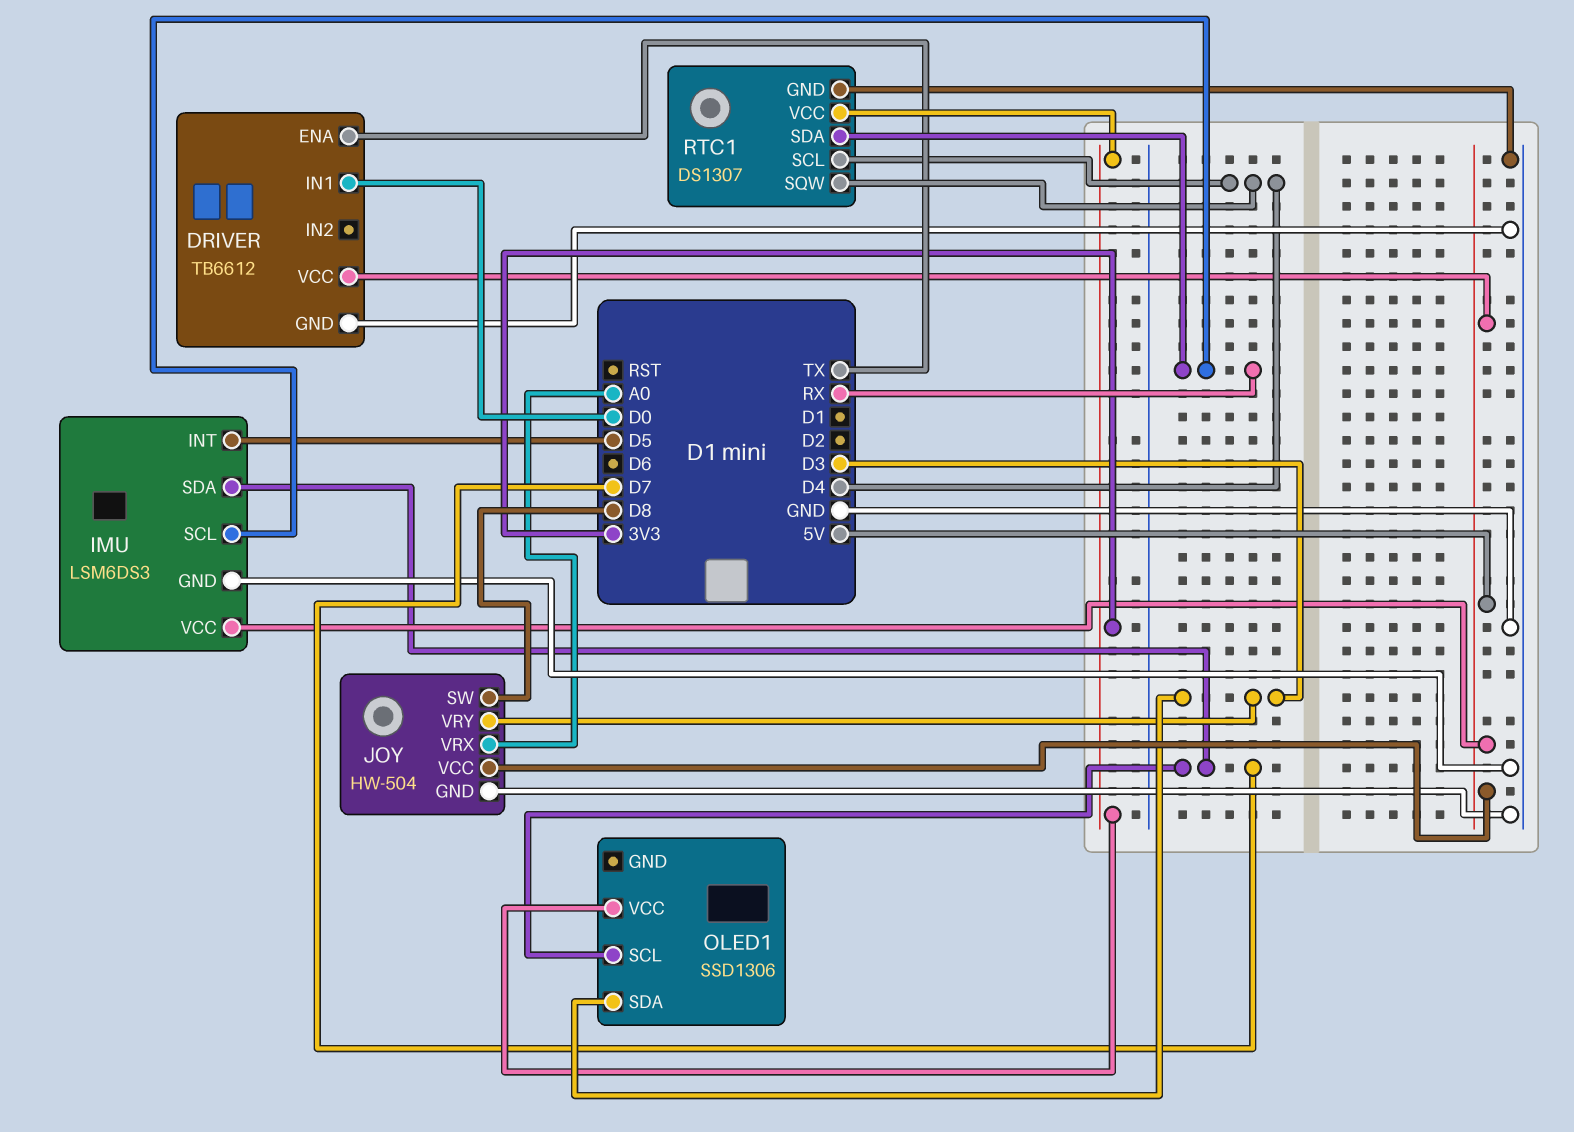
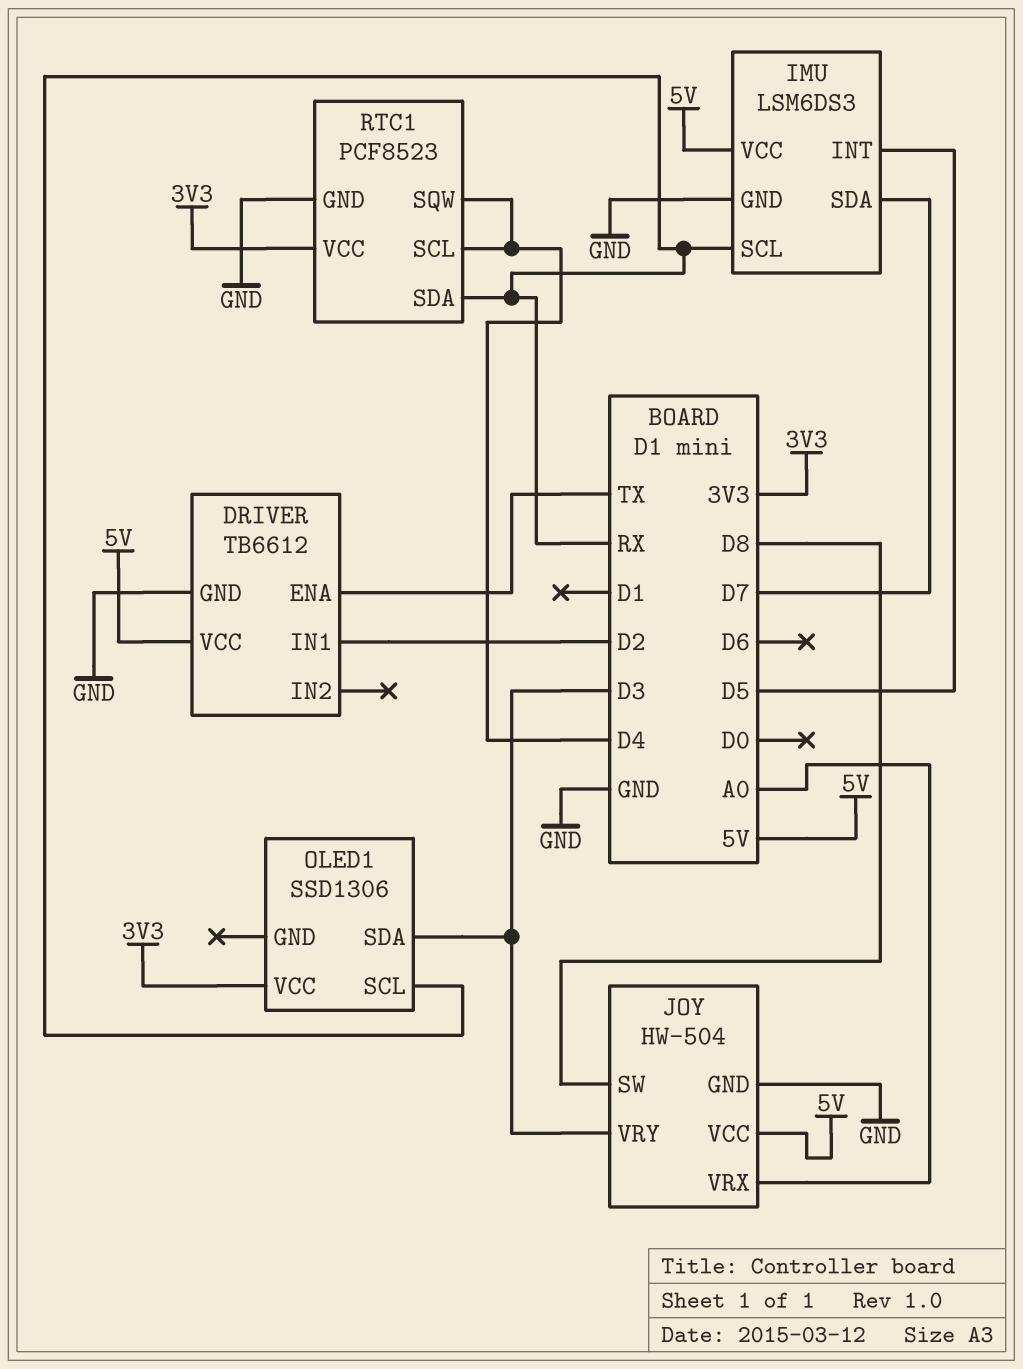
DRIVER pin IN1: D0 -> D2
OLED1 pin SCL: D7 -> RX
RTC1: DS1307 -> PCF8523

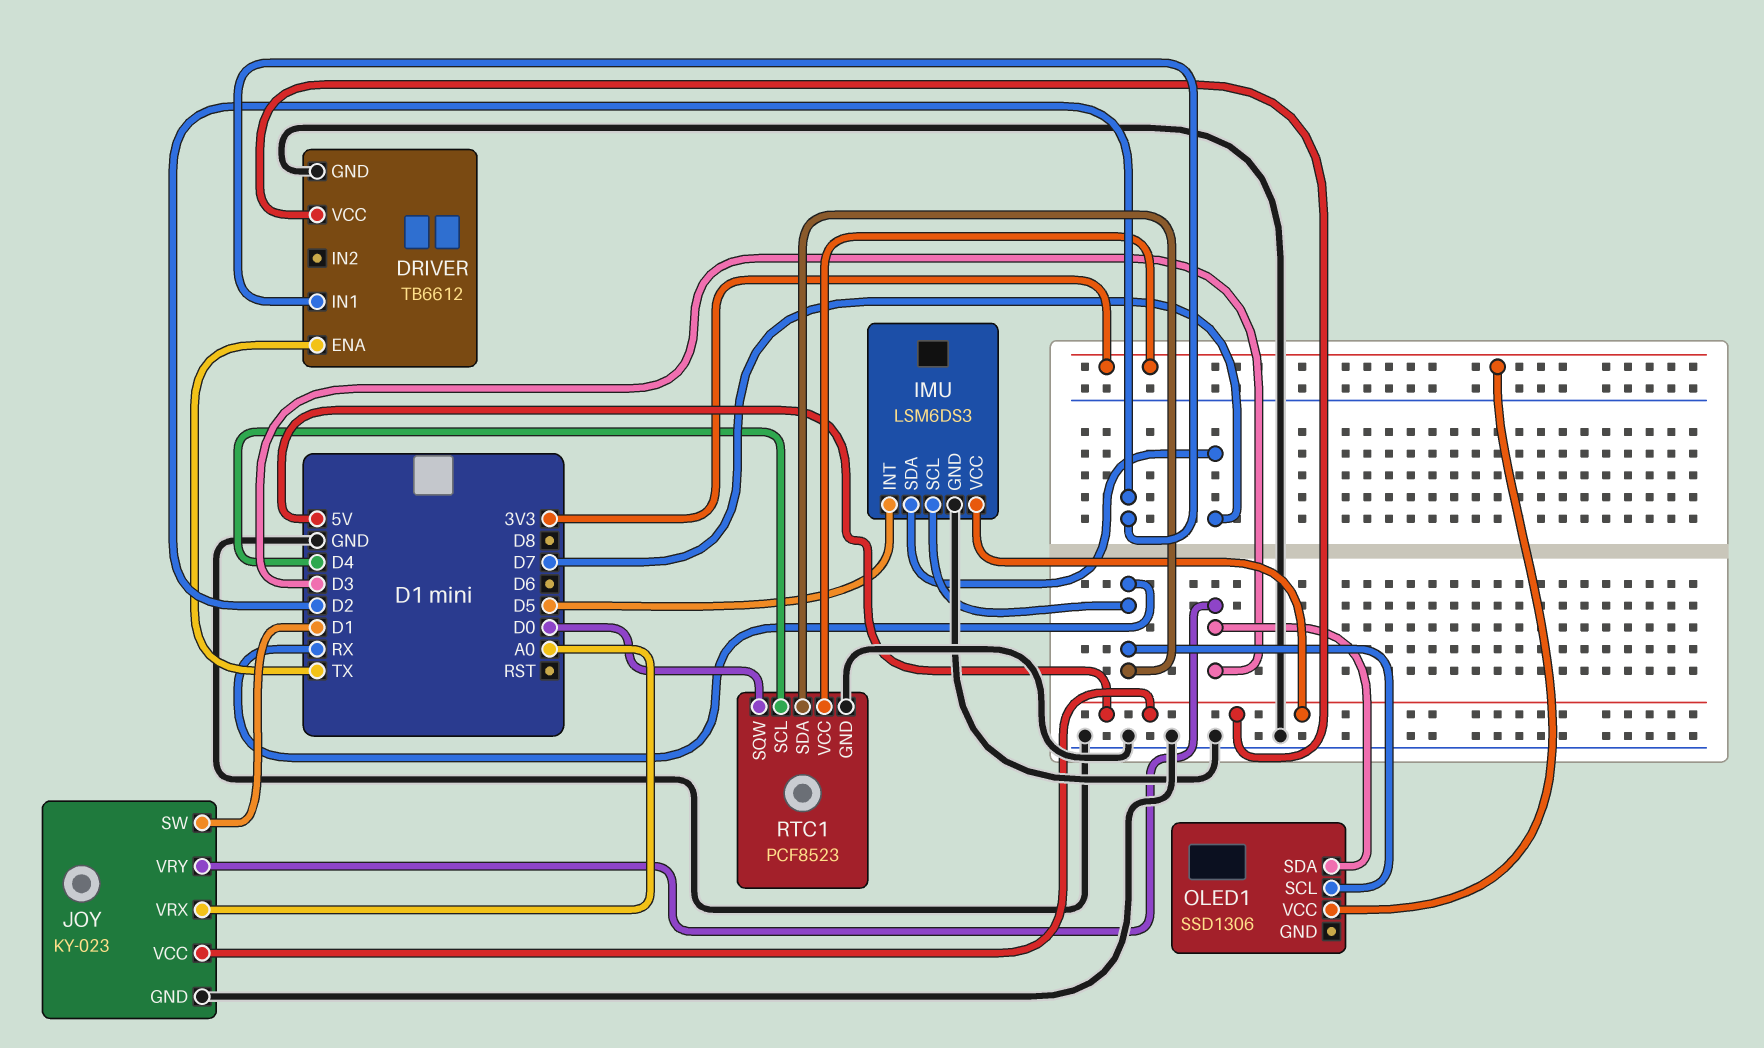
JOY: HW-504 -> KY-023
JOY pin SW: D8 -> D1
RTC1 pin SQW: D4 -> D0

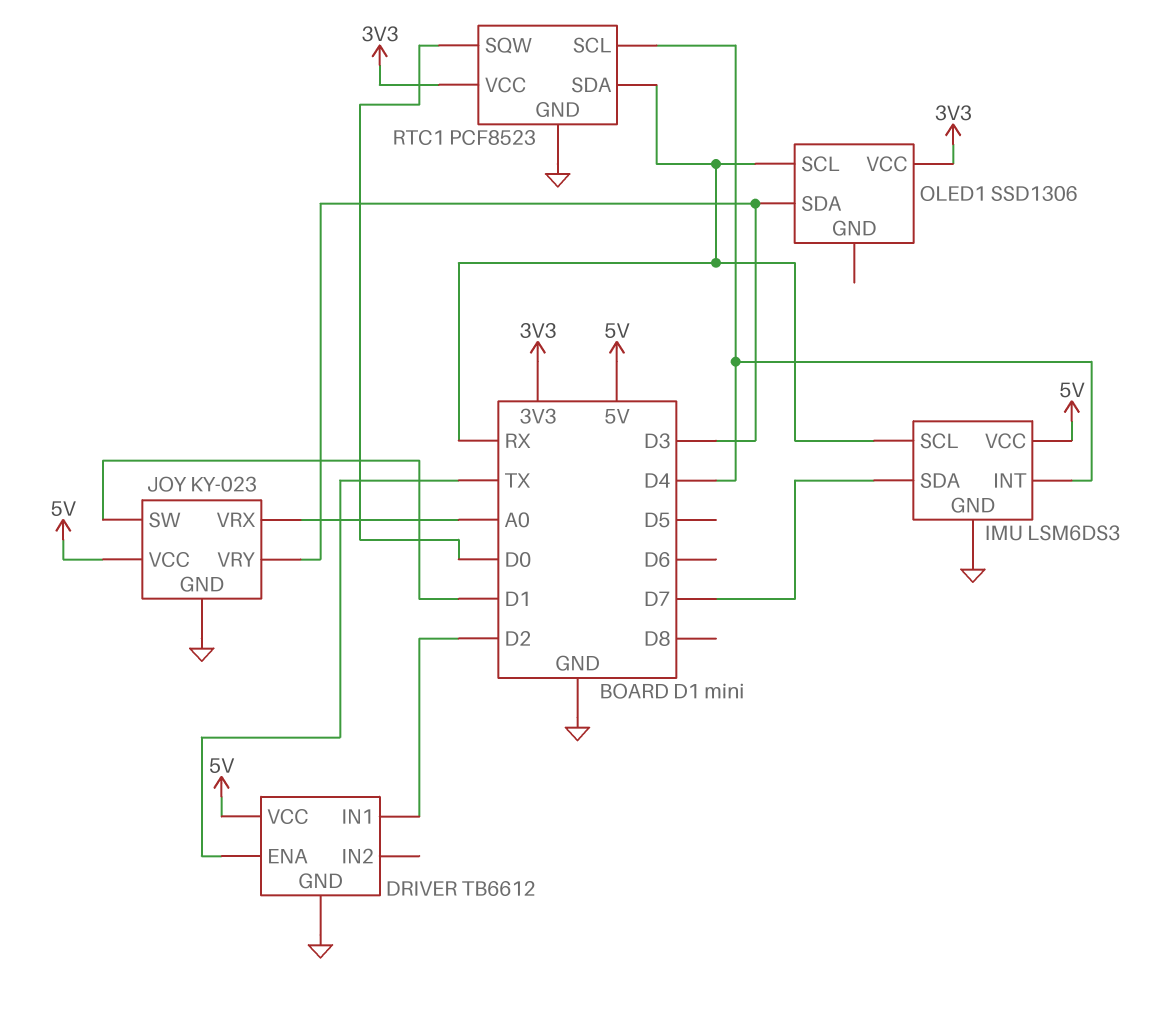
IMU pin INT: D5 -> D4

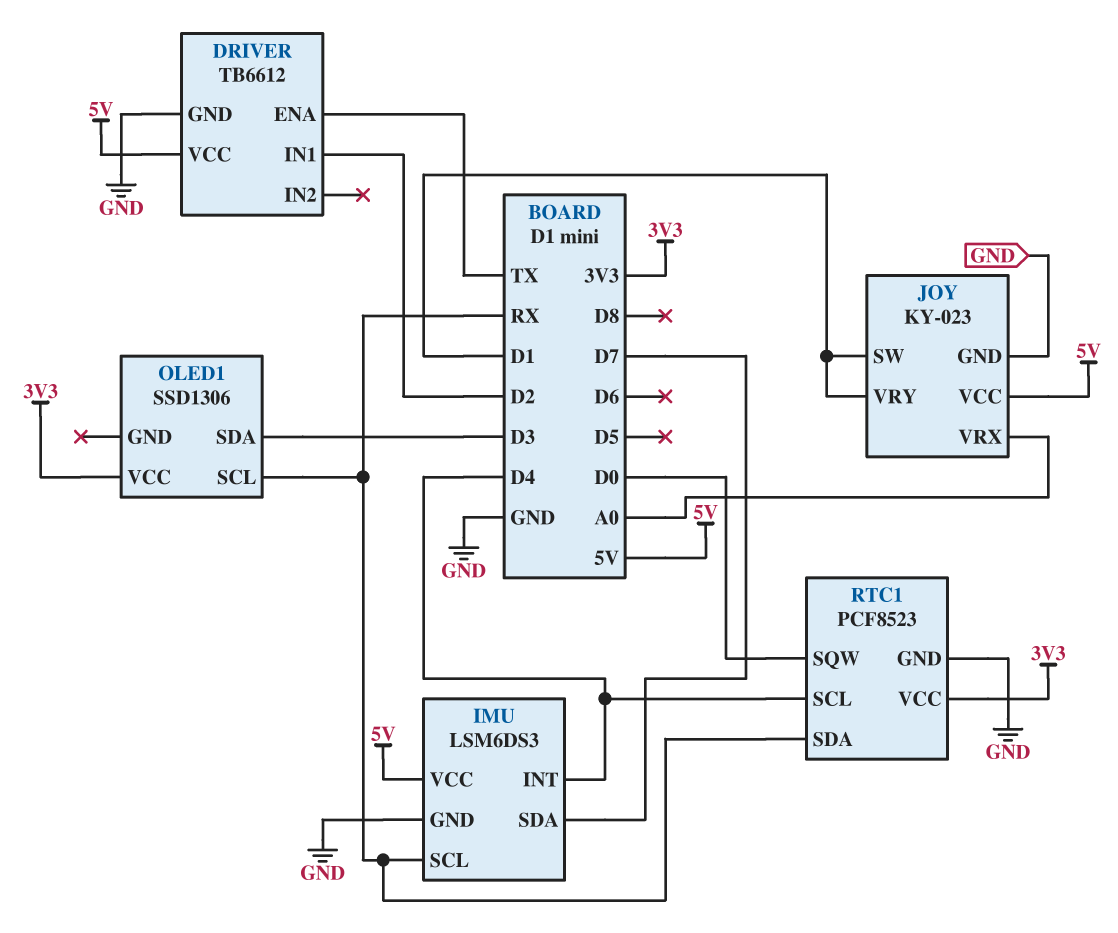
JOY pin VRY: D3 -> D1

